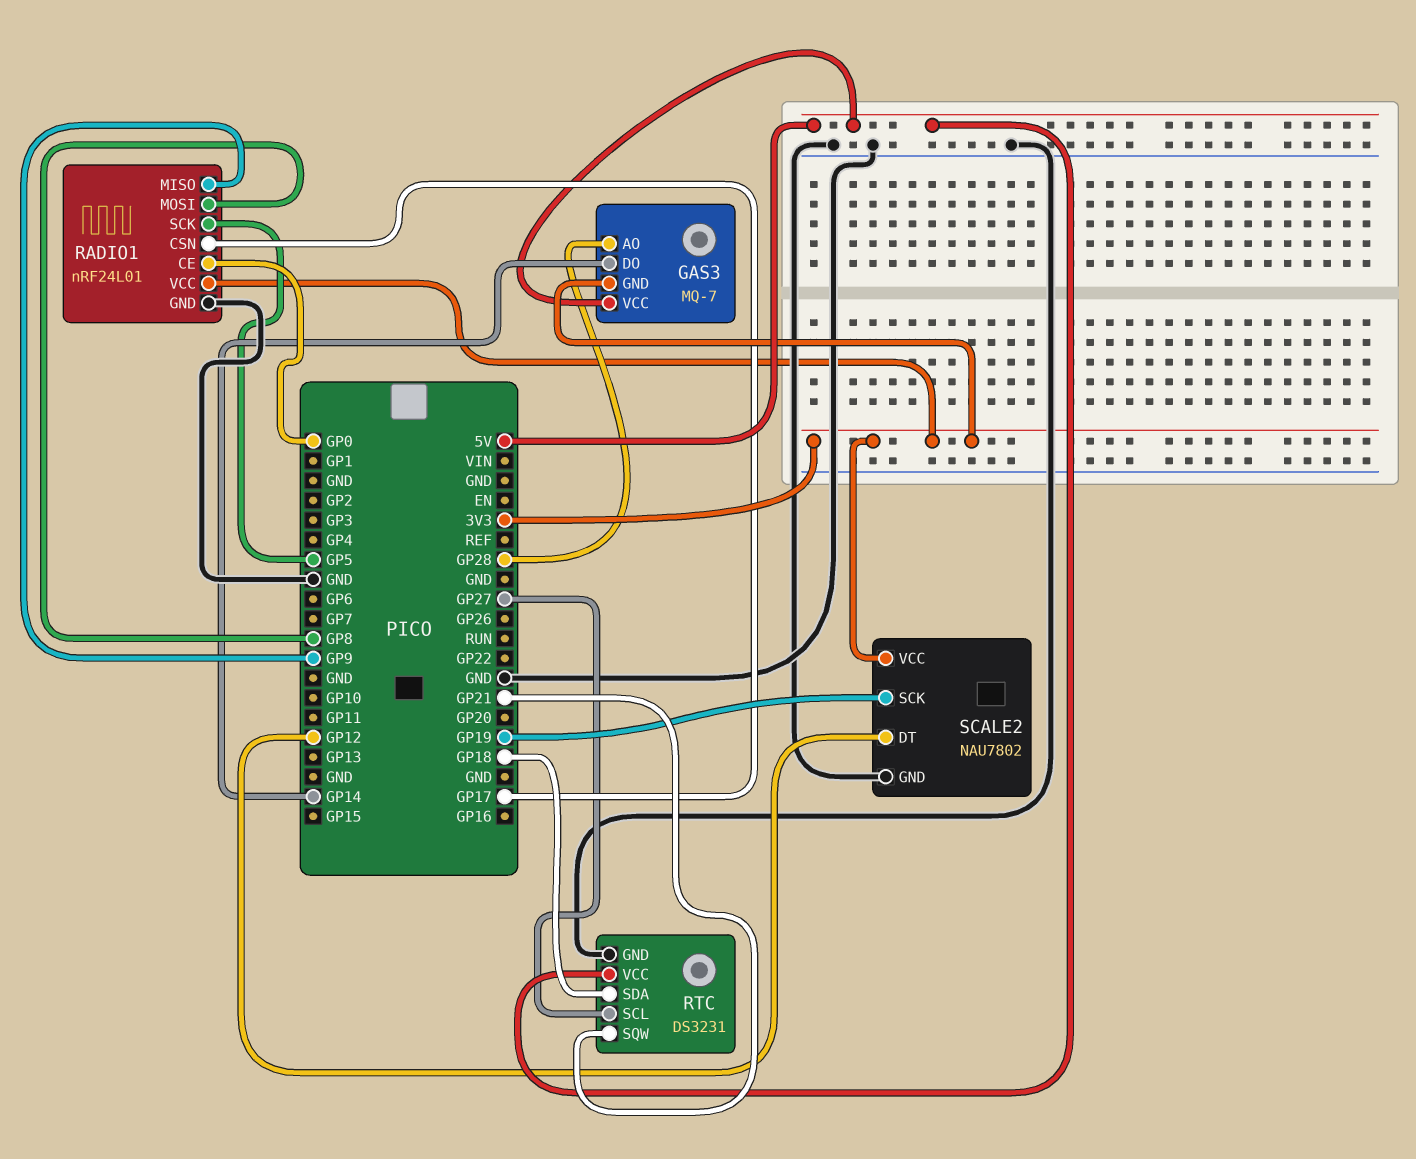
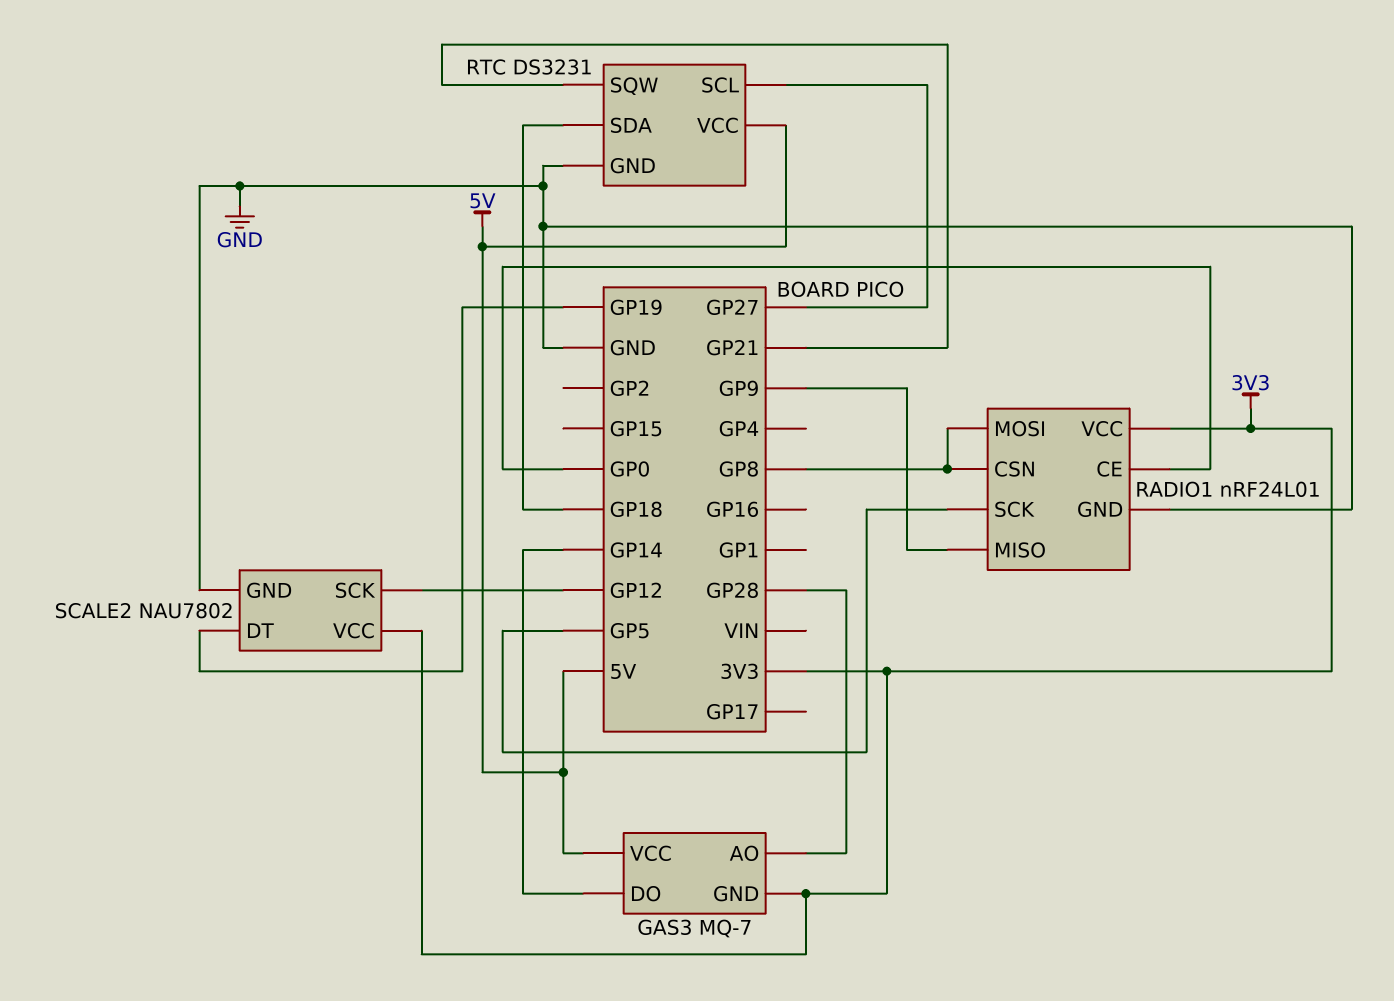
RADIO1 pin CSN: GP17 -> GP8
SCALE2 pin DT: GP12 -> GP19
SCALE2 pin SCK: GP19 -> GP12

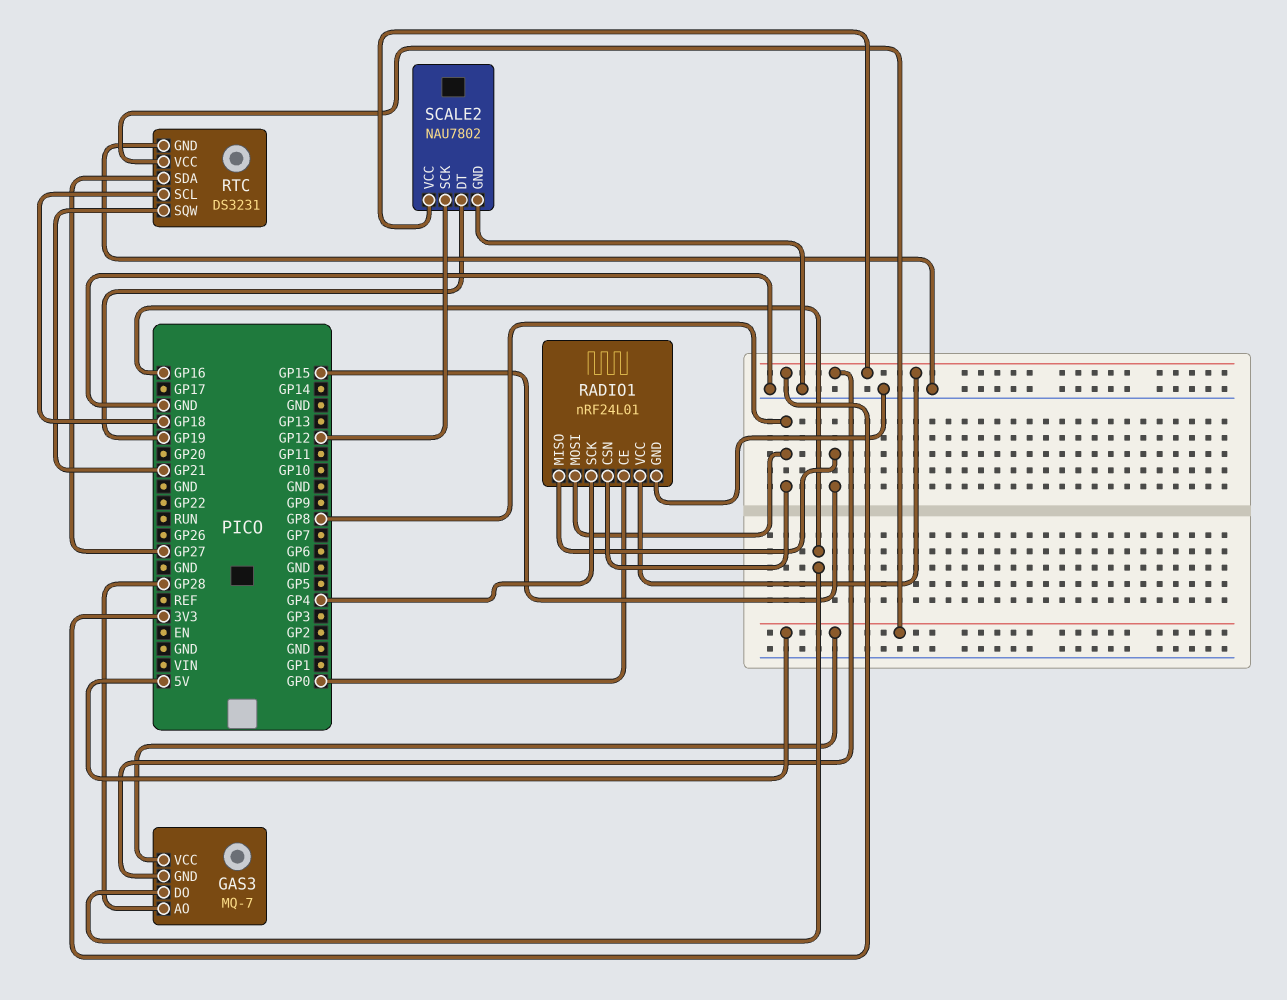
GAS3 pin DO: GP14 -> GP16
RADIO1 pin MISO: GP9 -> GP15
RADIO1 pin SCK: GP5 -> GP4
RTC pin SCL: GP27 -> GP18
RTC pin SDA: GP18 -> GP27

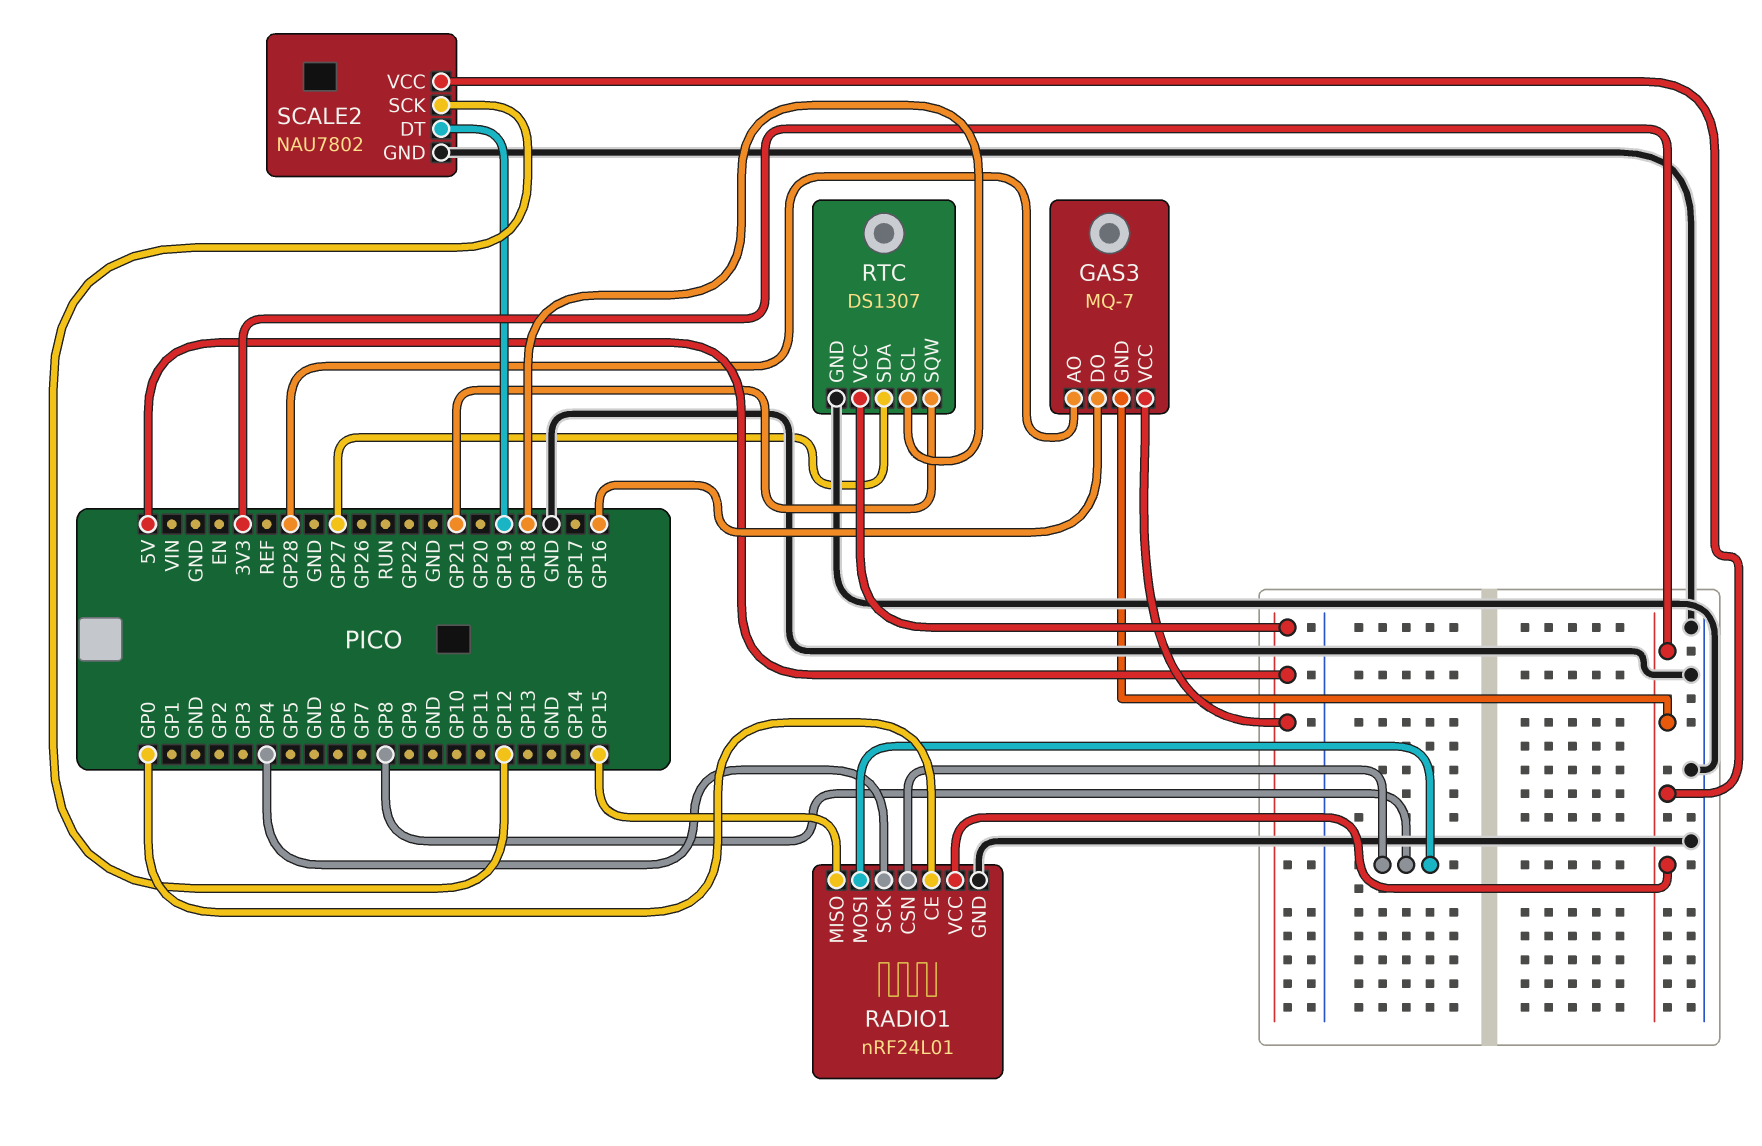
RTC: DS3231 -> DS1307

